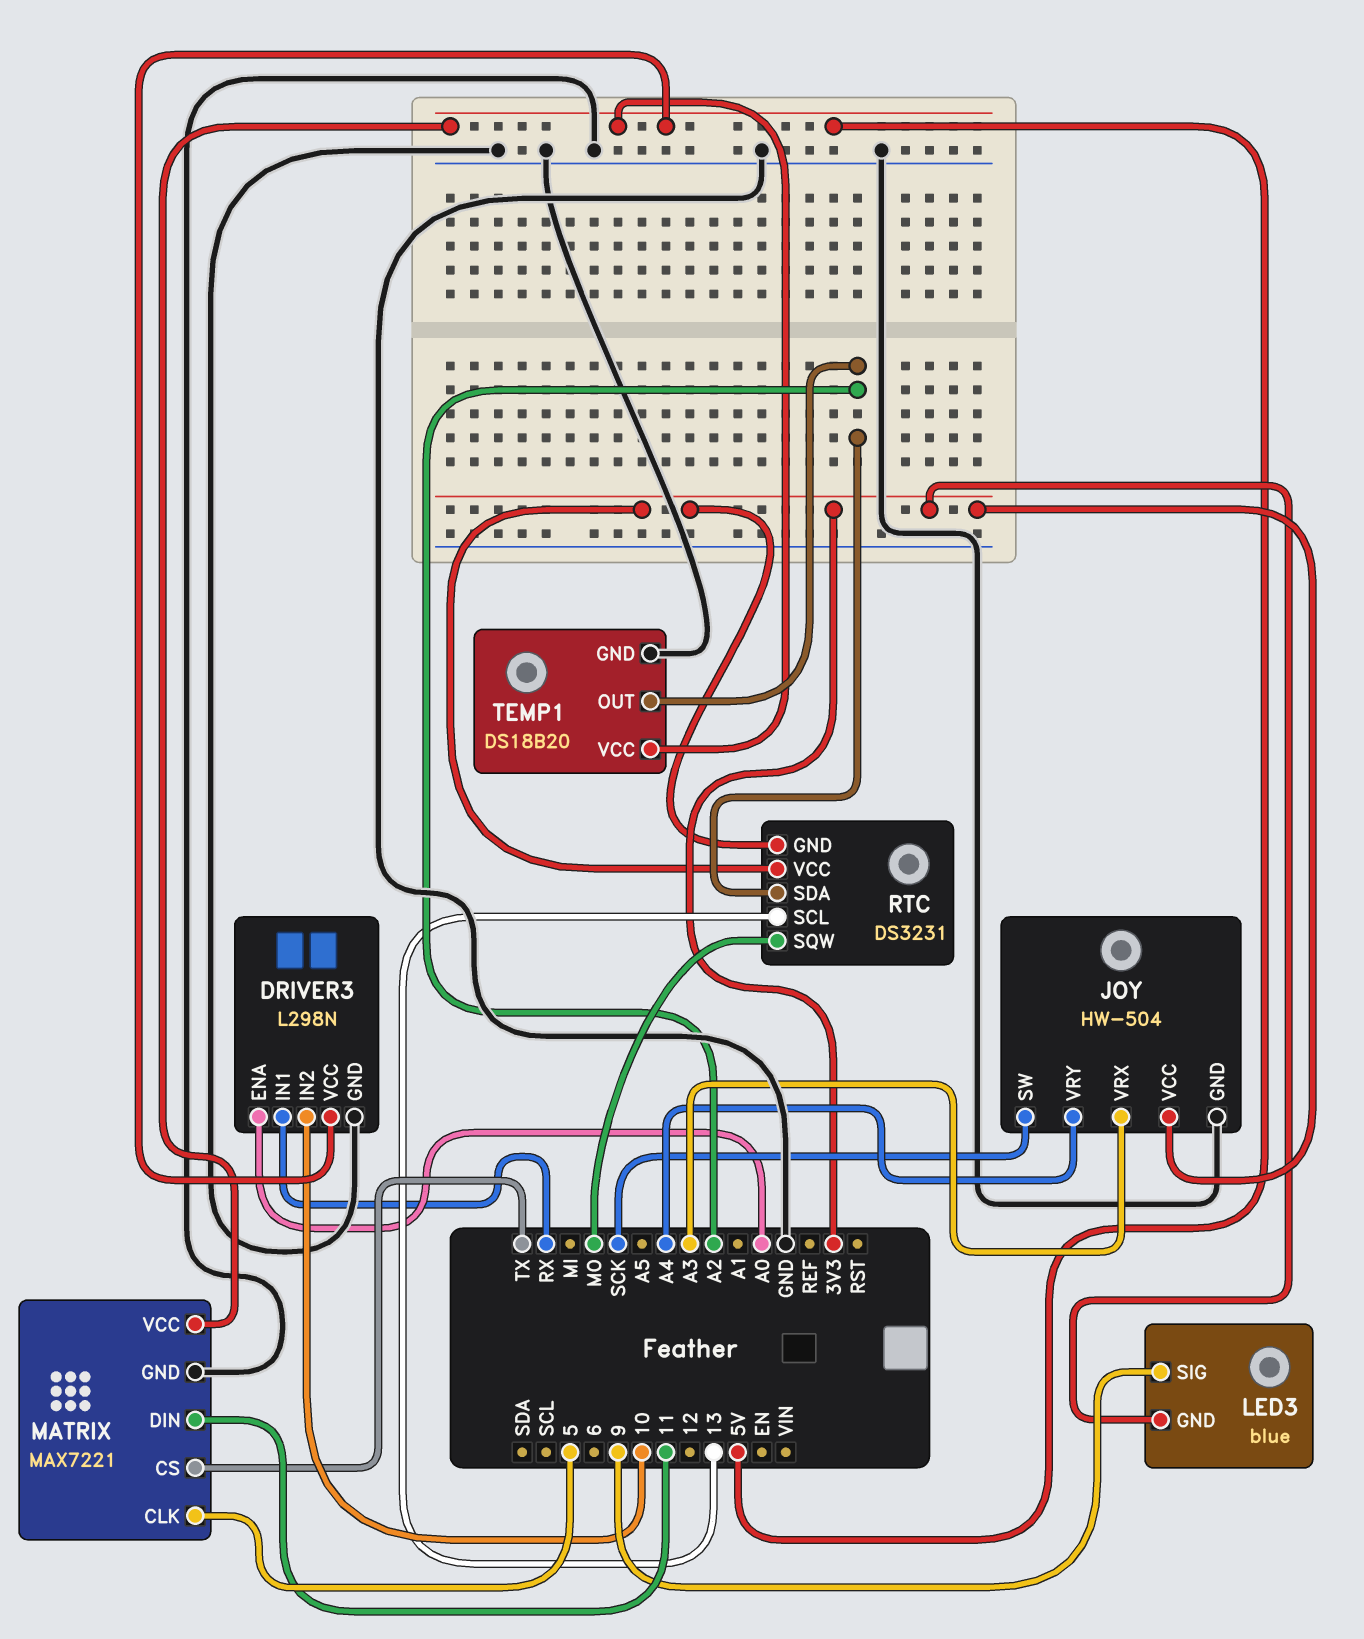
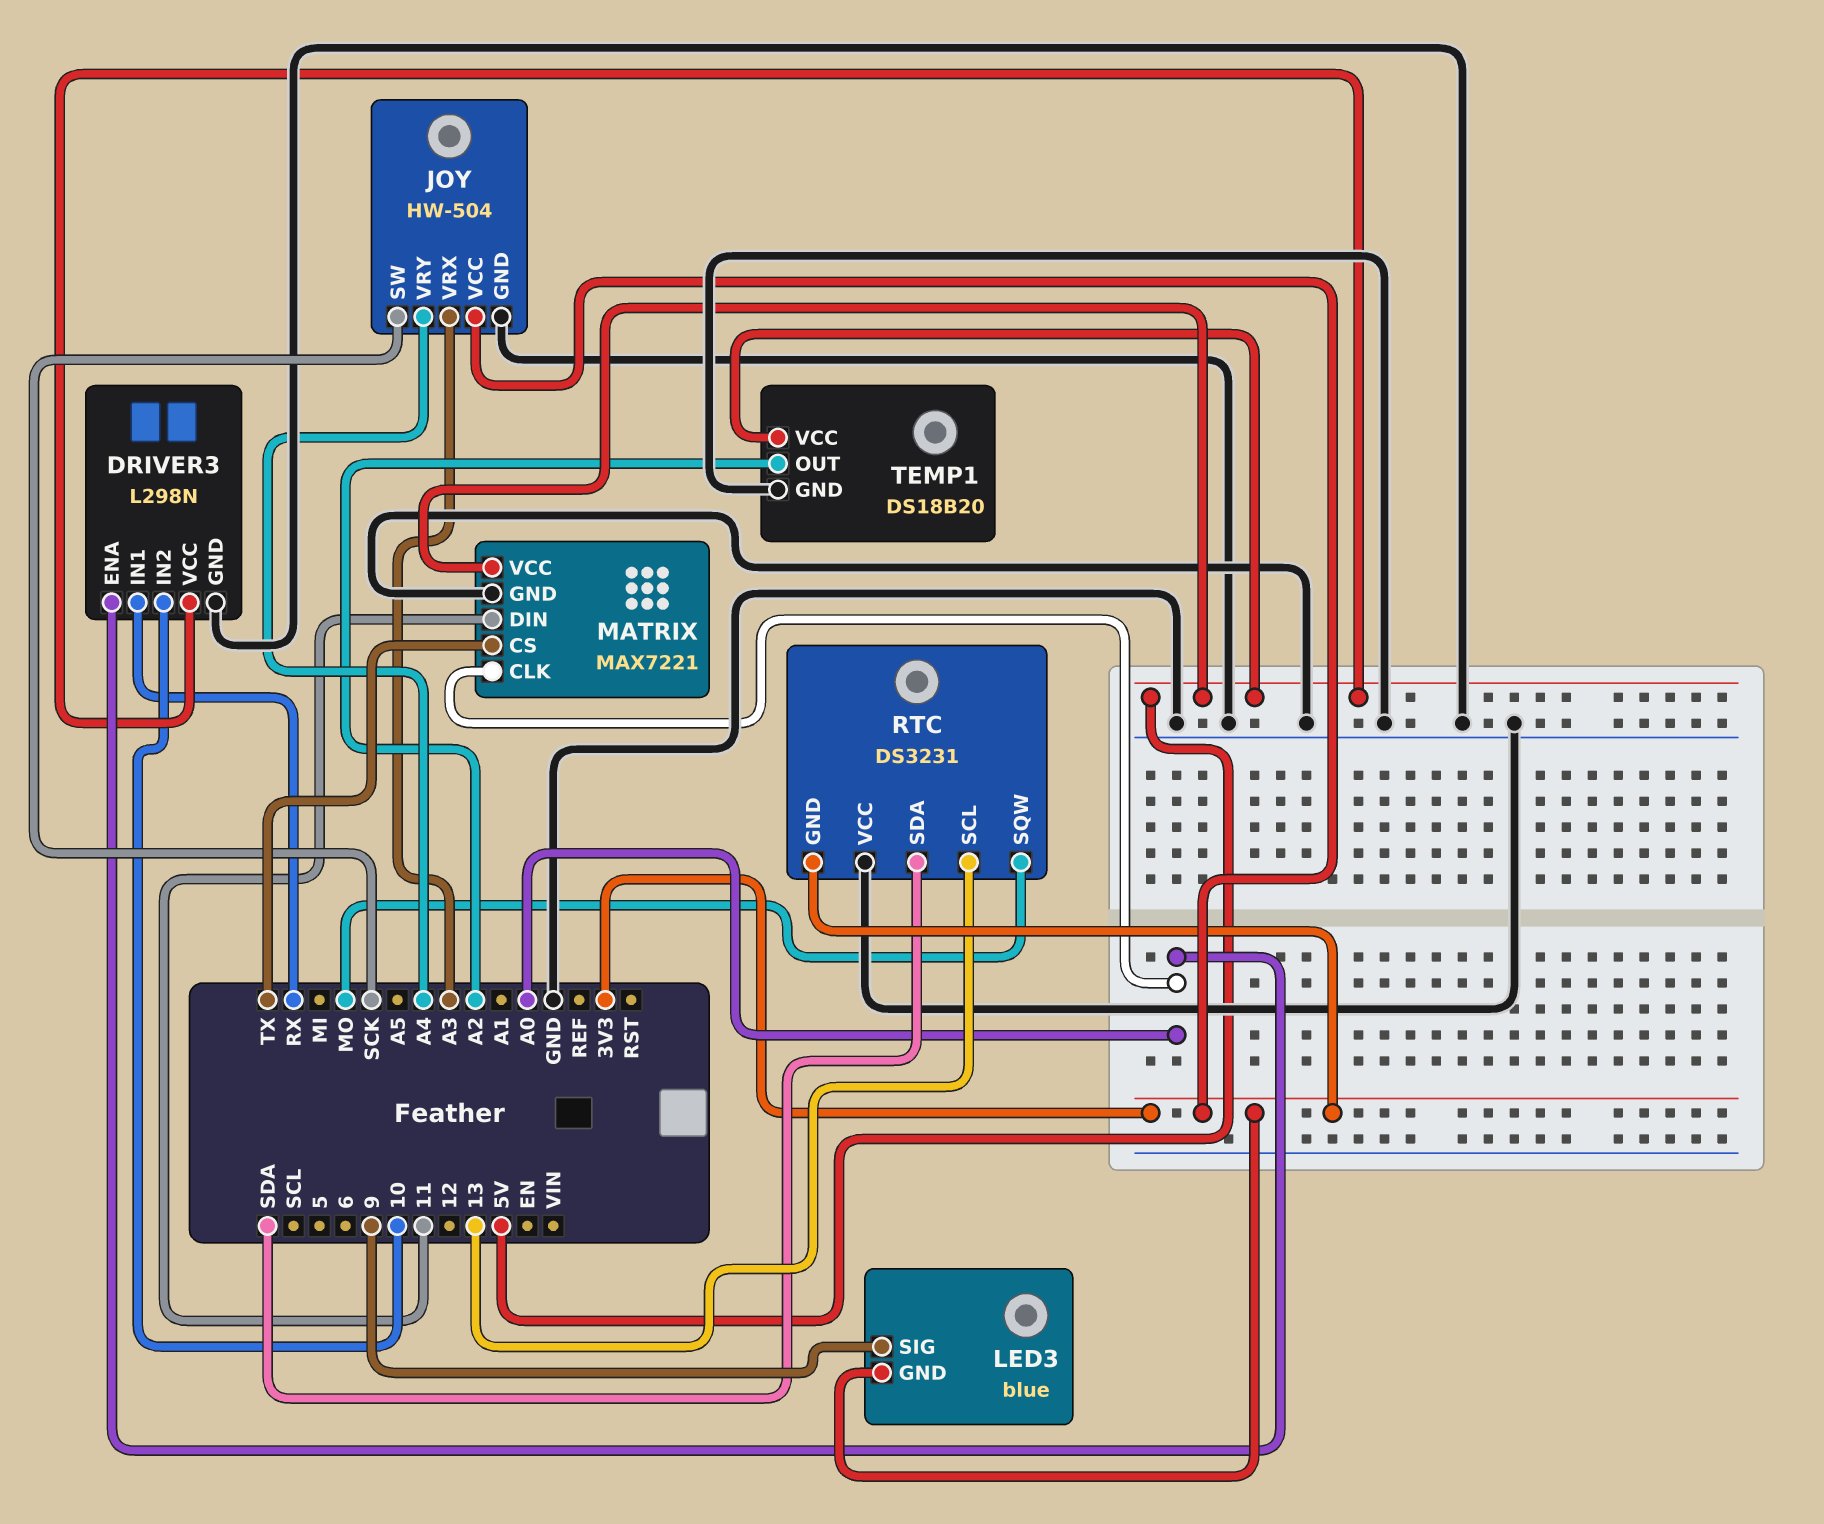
MATRIX pin CLK: 5 -> A0
RTC pin SDA: A2 -> SDA
RTC pin VCC: 3V3 -> GND

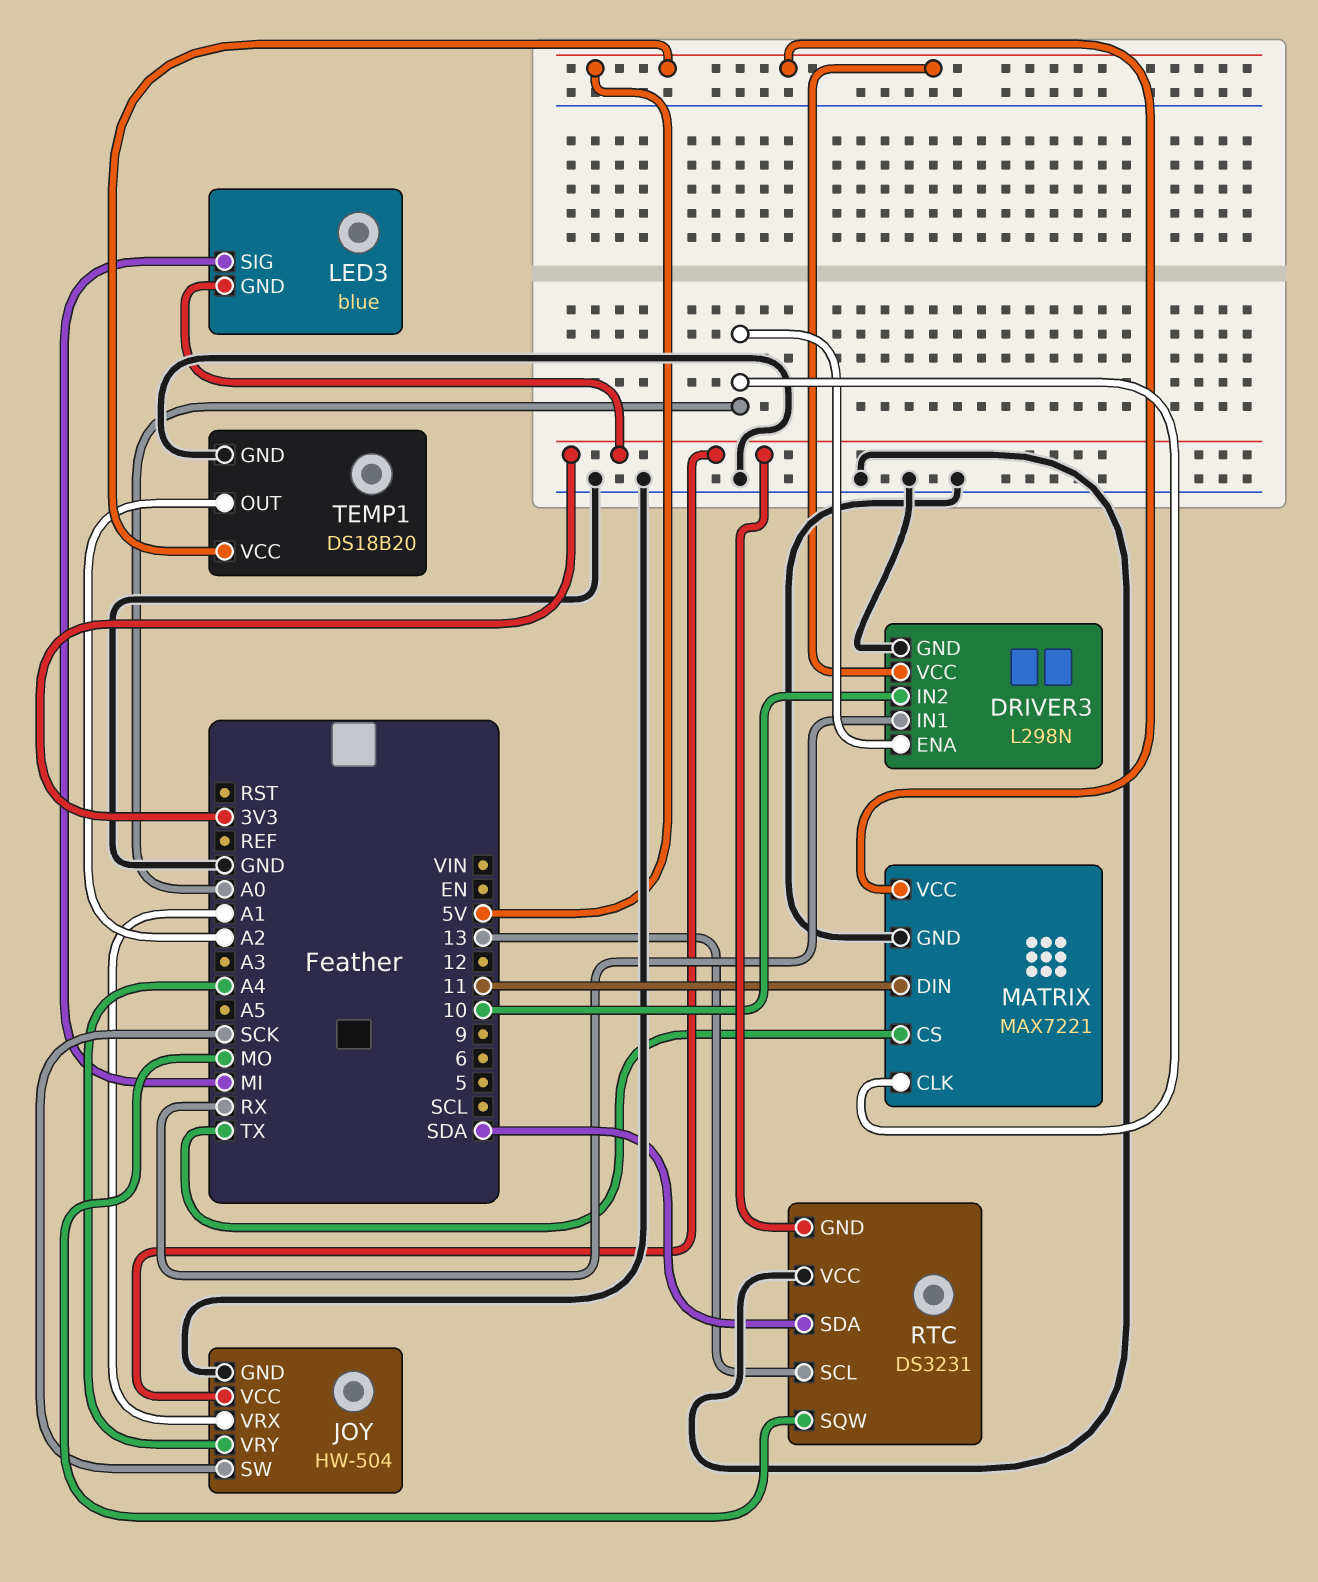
JOY pin VRX: A3 -> A1
LED3 pin SIG: 9 -> MI

